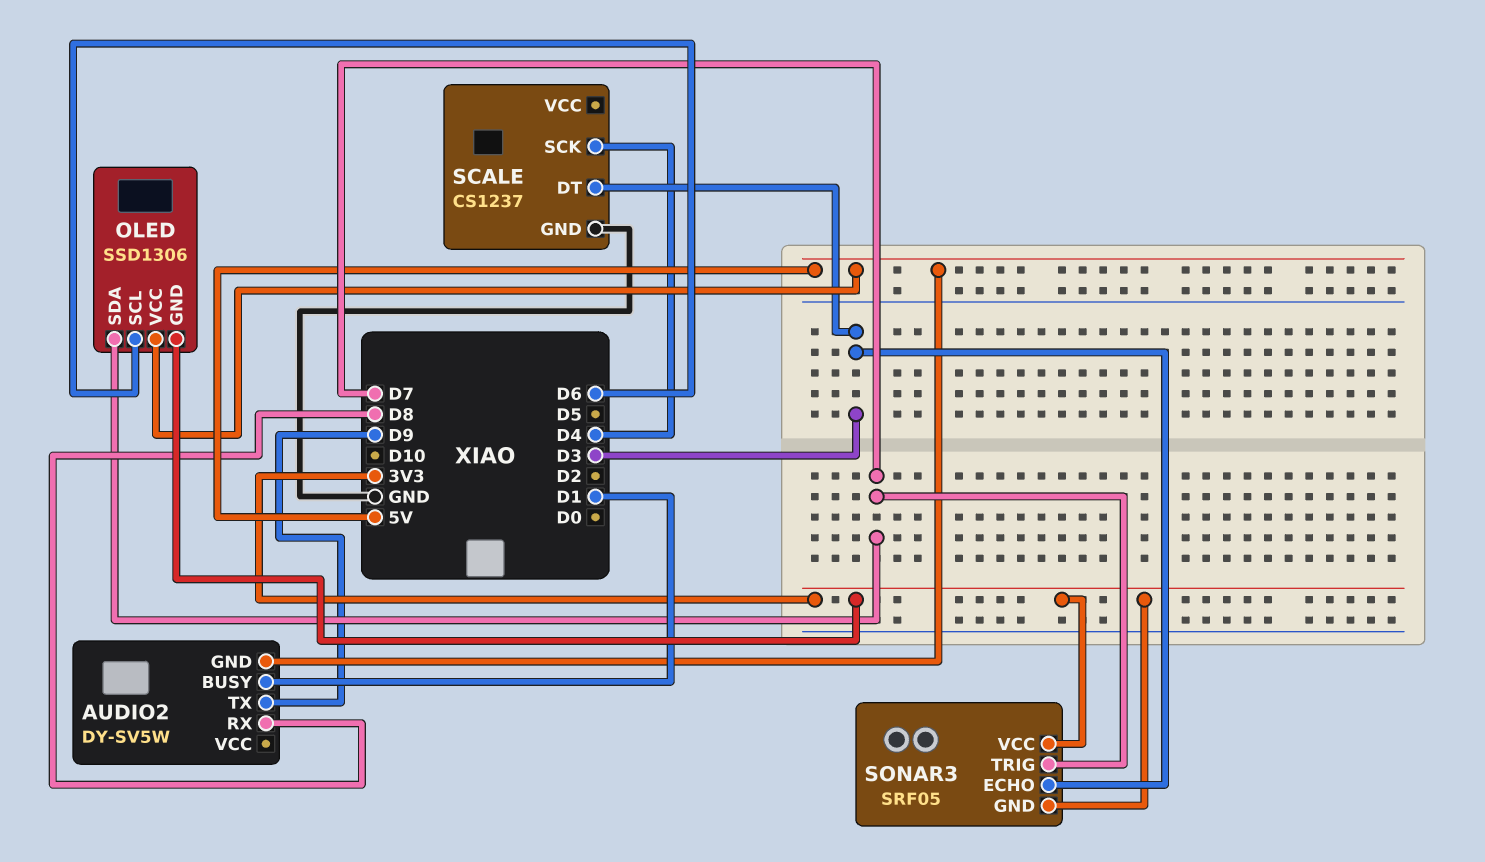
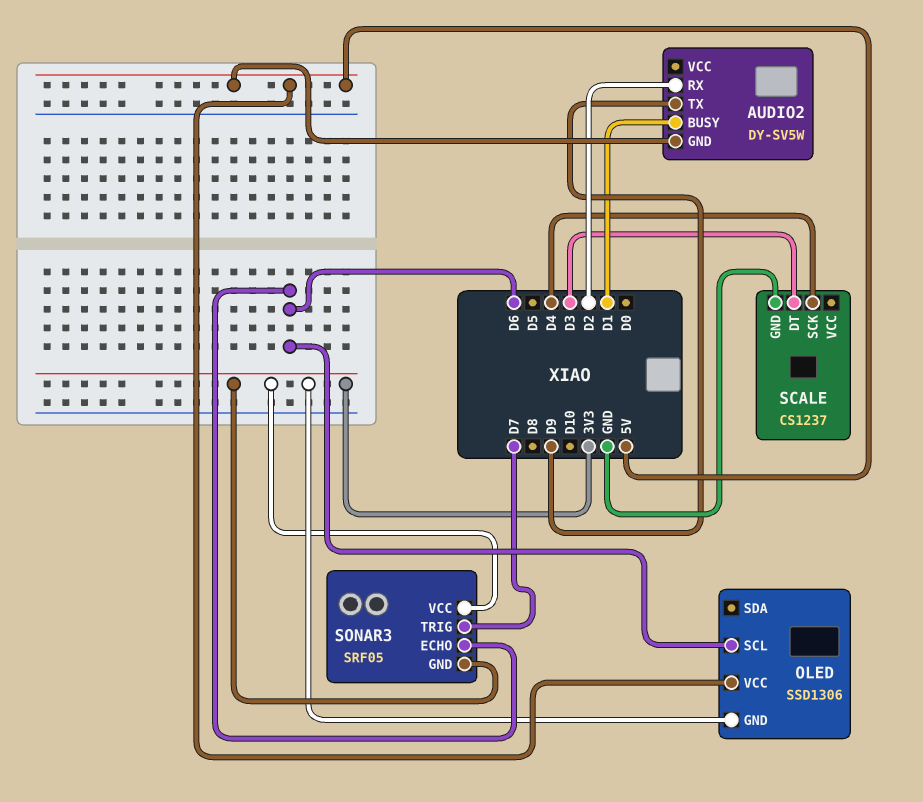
AUDIO2 pin RX: D8 -> D2
OLED pin SDA: D7 -> none
SONAR3 pin ECHO: D3 -> D6

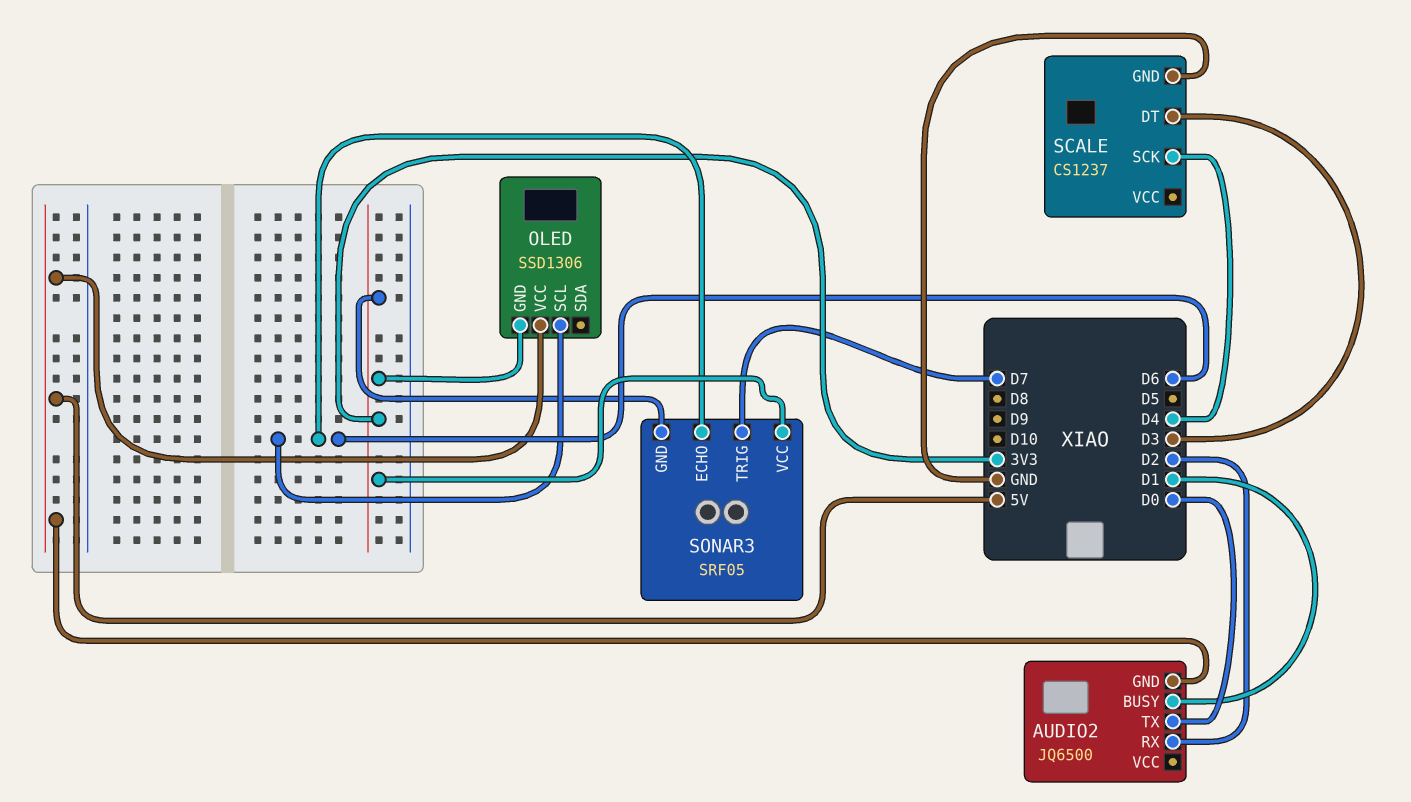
AUDIO2: DY-SV5W -> JQ6500
AUDIO2 pin TX: D9 -> D0

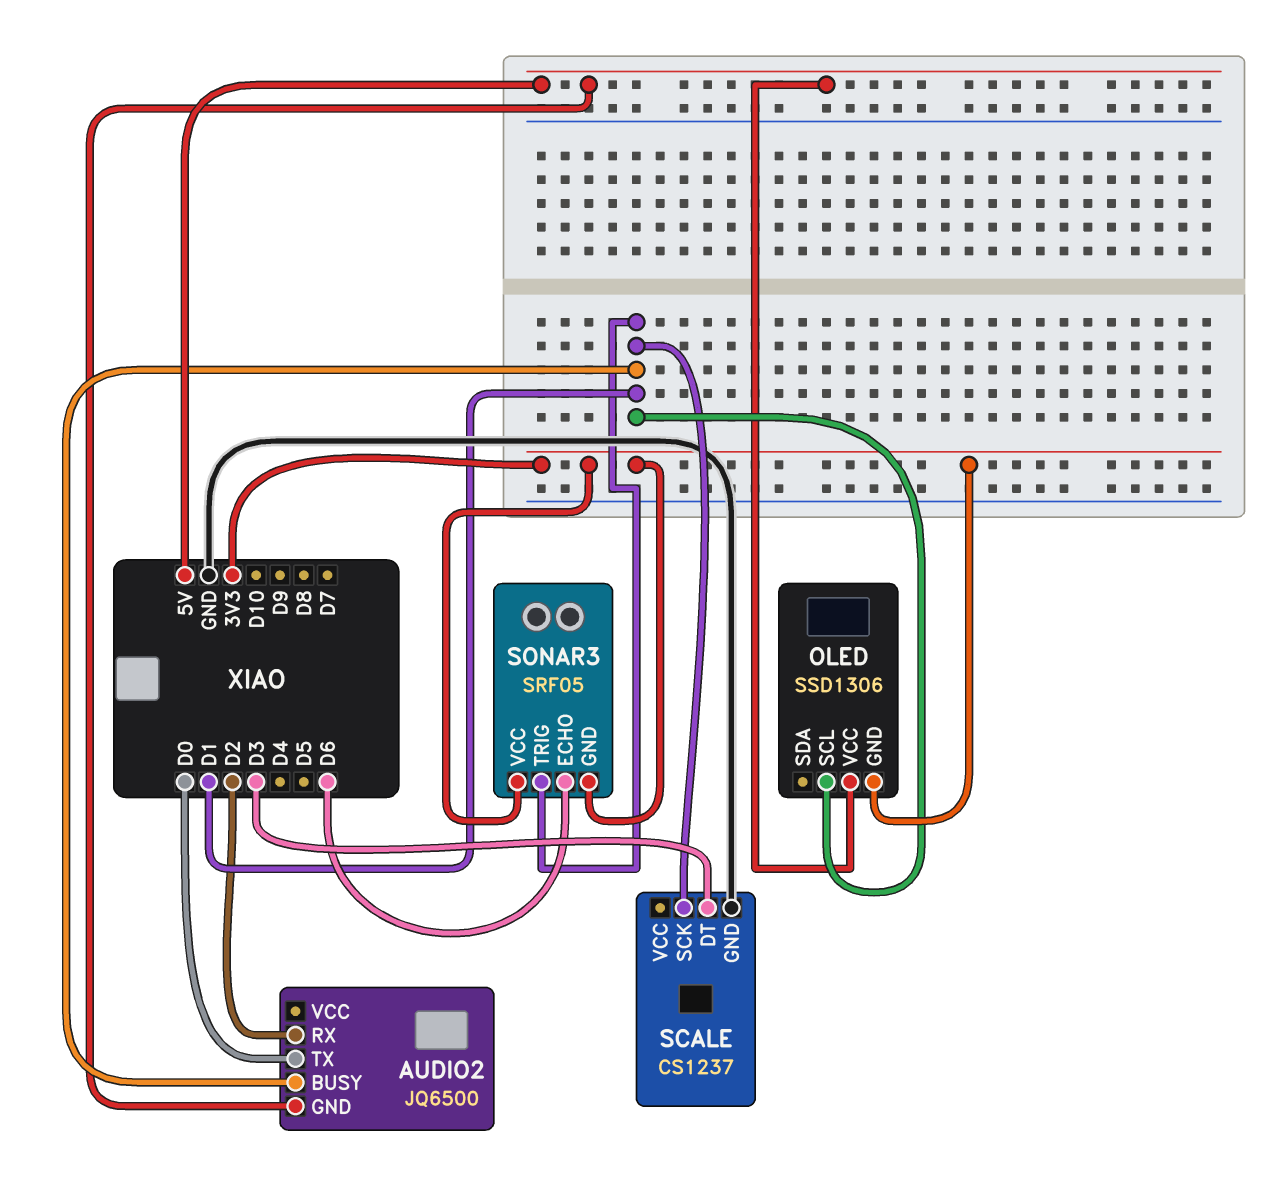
OLED pin SCL: D6 -> D1
SCALE pin SCK: D4 -> D1
SONAR3 pin TRIG: D7 -> D1

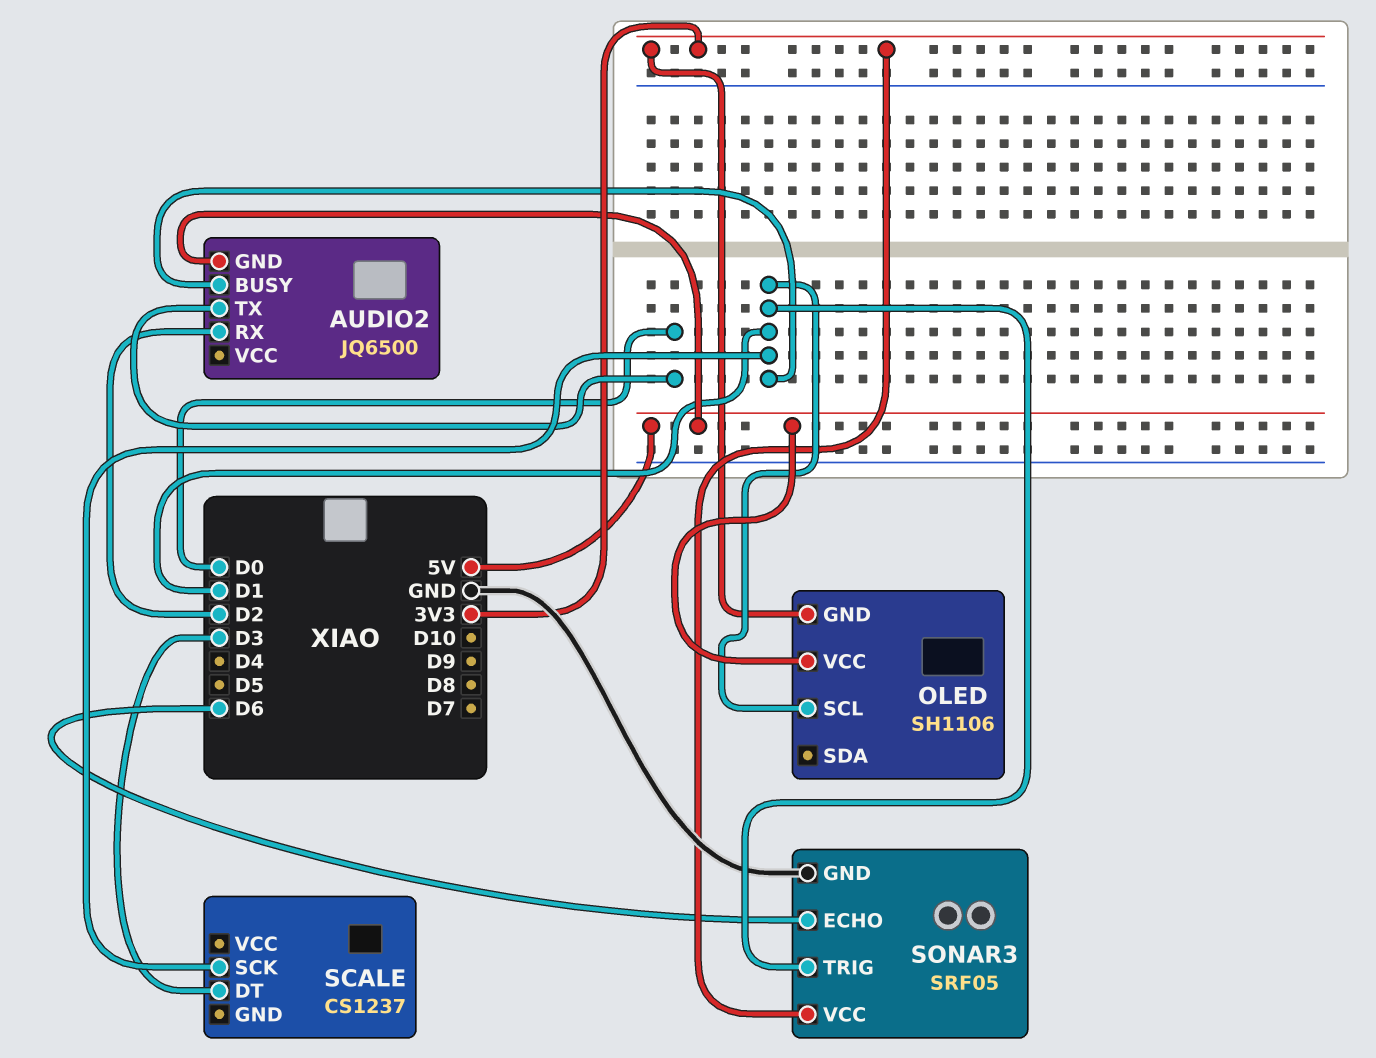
OLED: SSD1306 -> SH1106
SCALE pin GND: GND -> none
SONAR3 pin GND: 3V3 -> GND

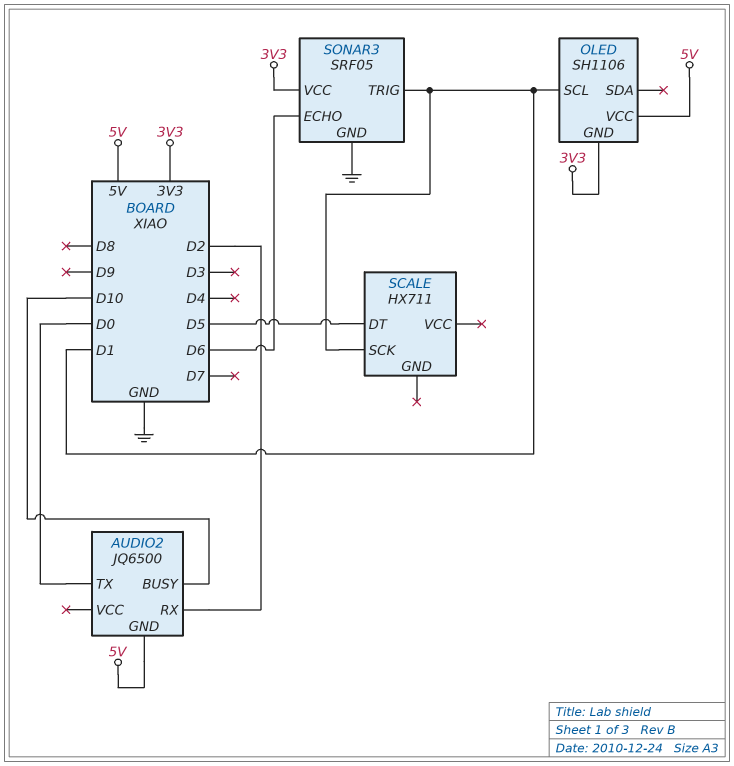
AUDIO2 pin BUSY: D1 -> D10
SCALE: CS1237 -> HX711
SCALE pin DT: D3 -> D5

